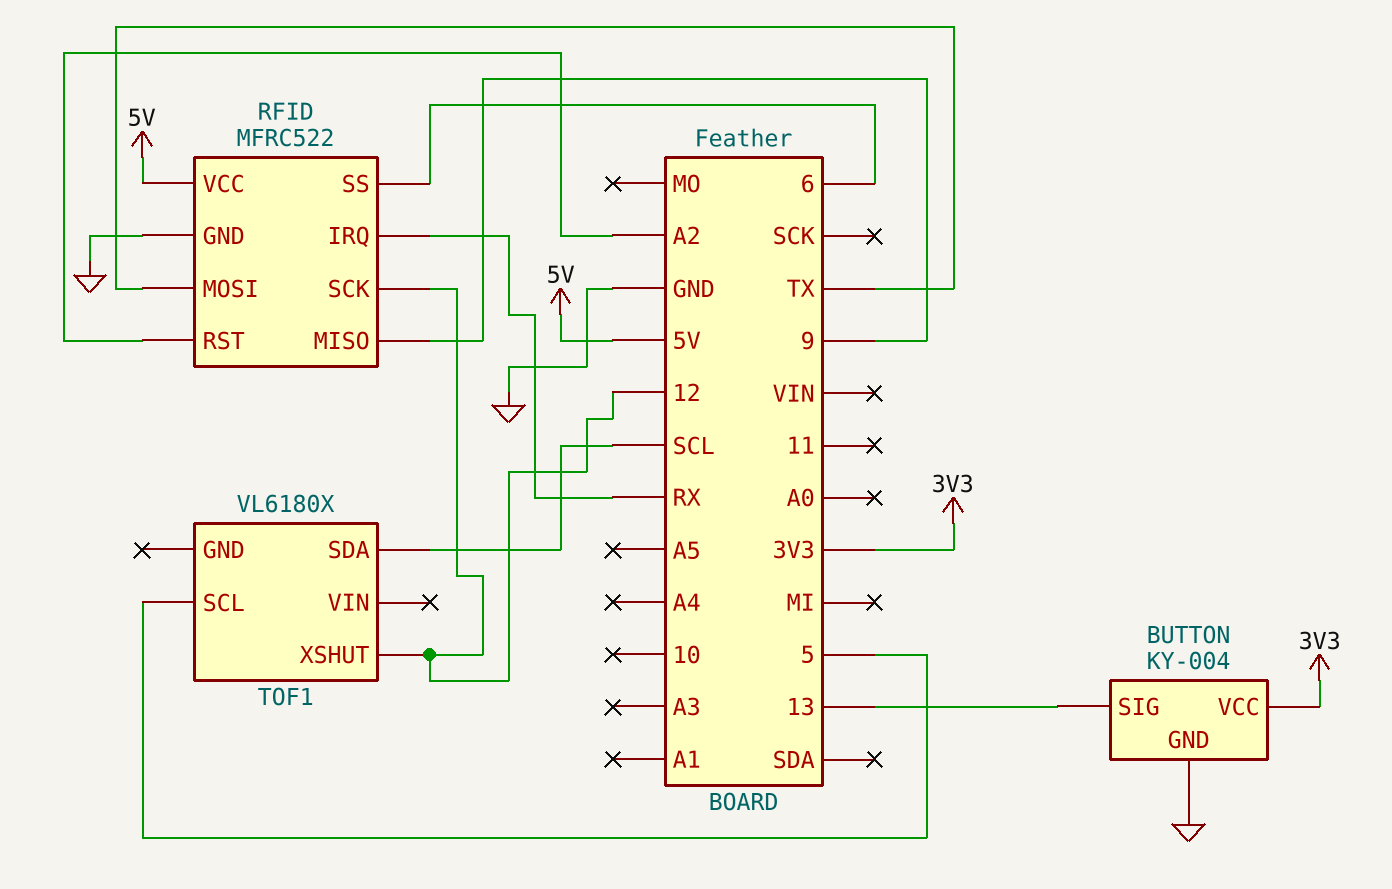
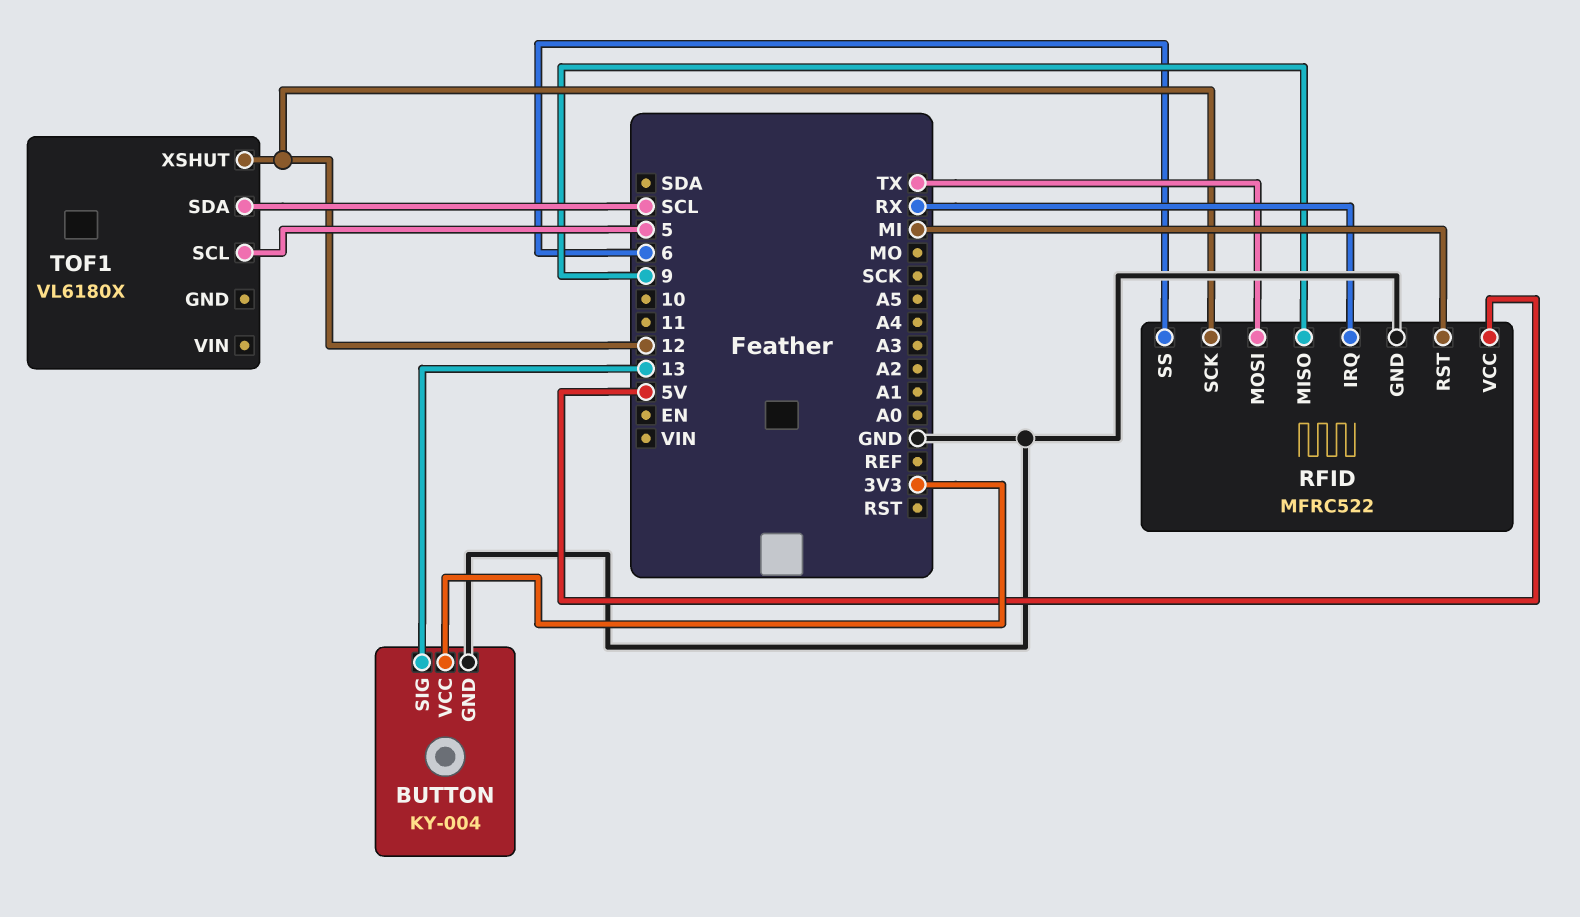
RFID pin RST: A2 -> MI

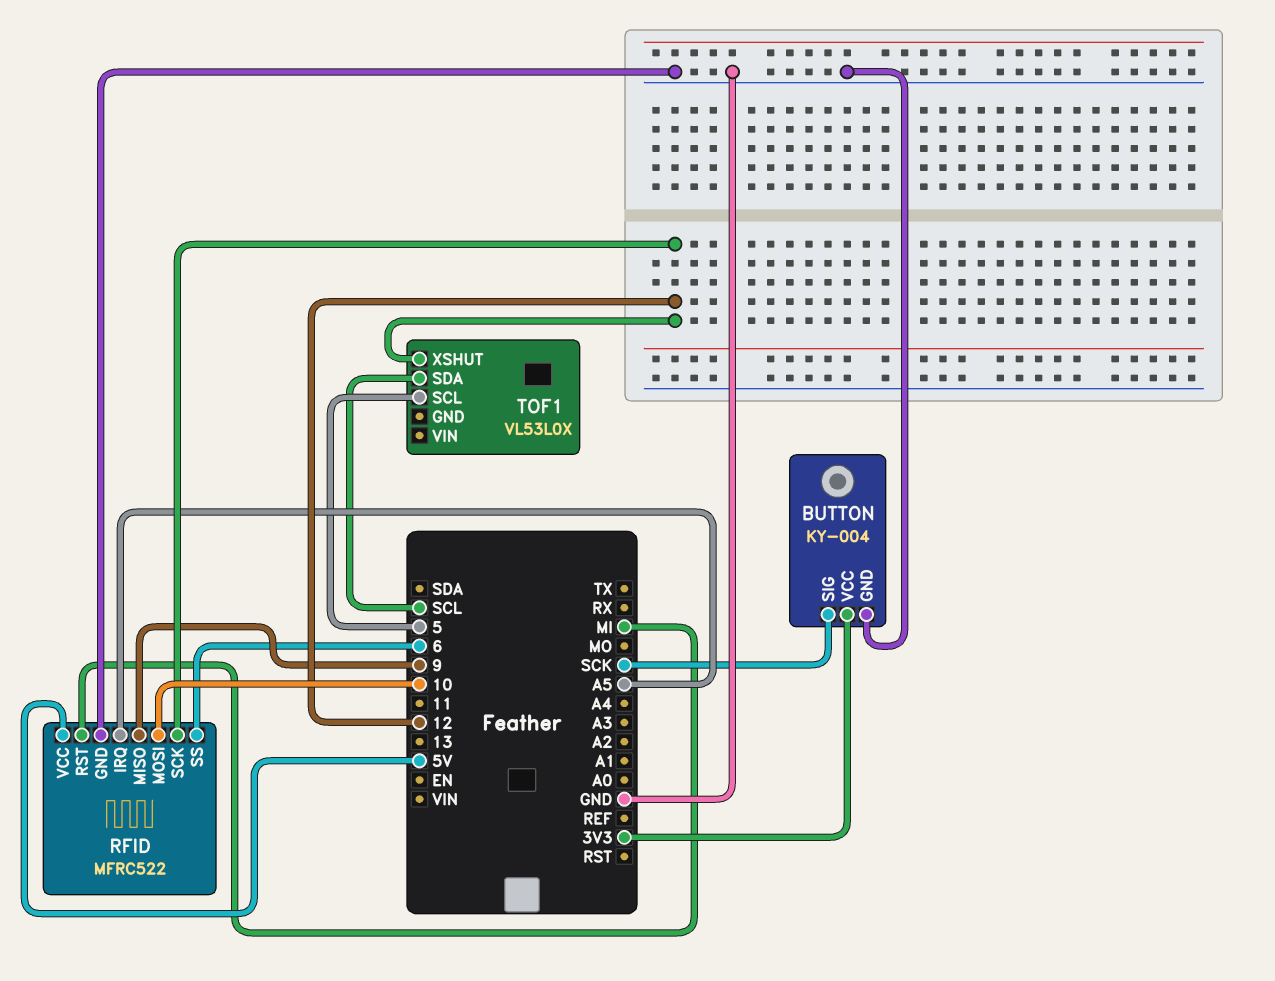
BUTTON pin SIG: 13 -> SCK
RFID pin IRQ: RX -> A5
RFID pin MOSI: TX -> 10
TOF1: VL6180X -> VL53L0X

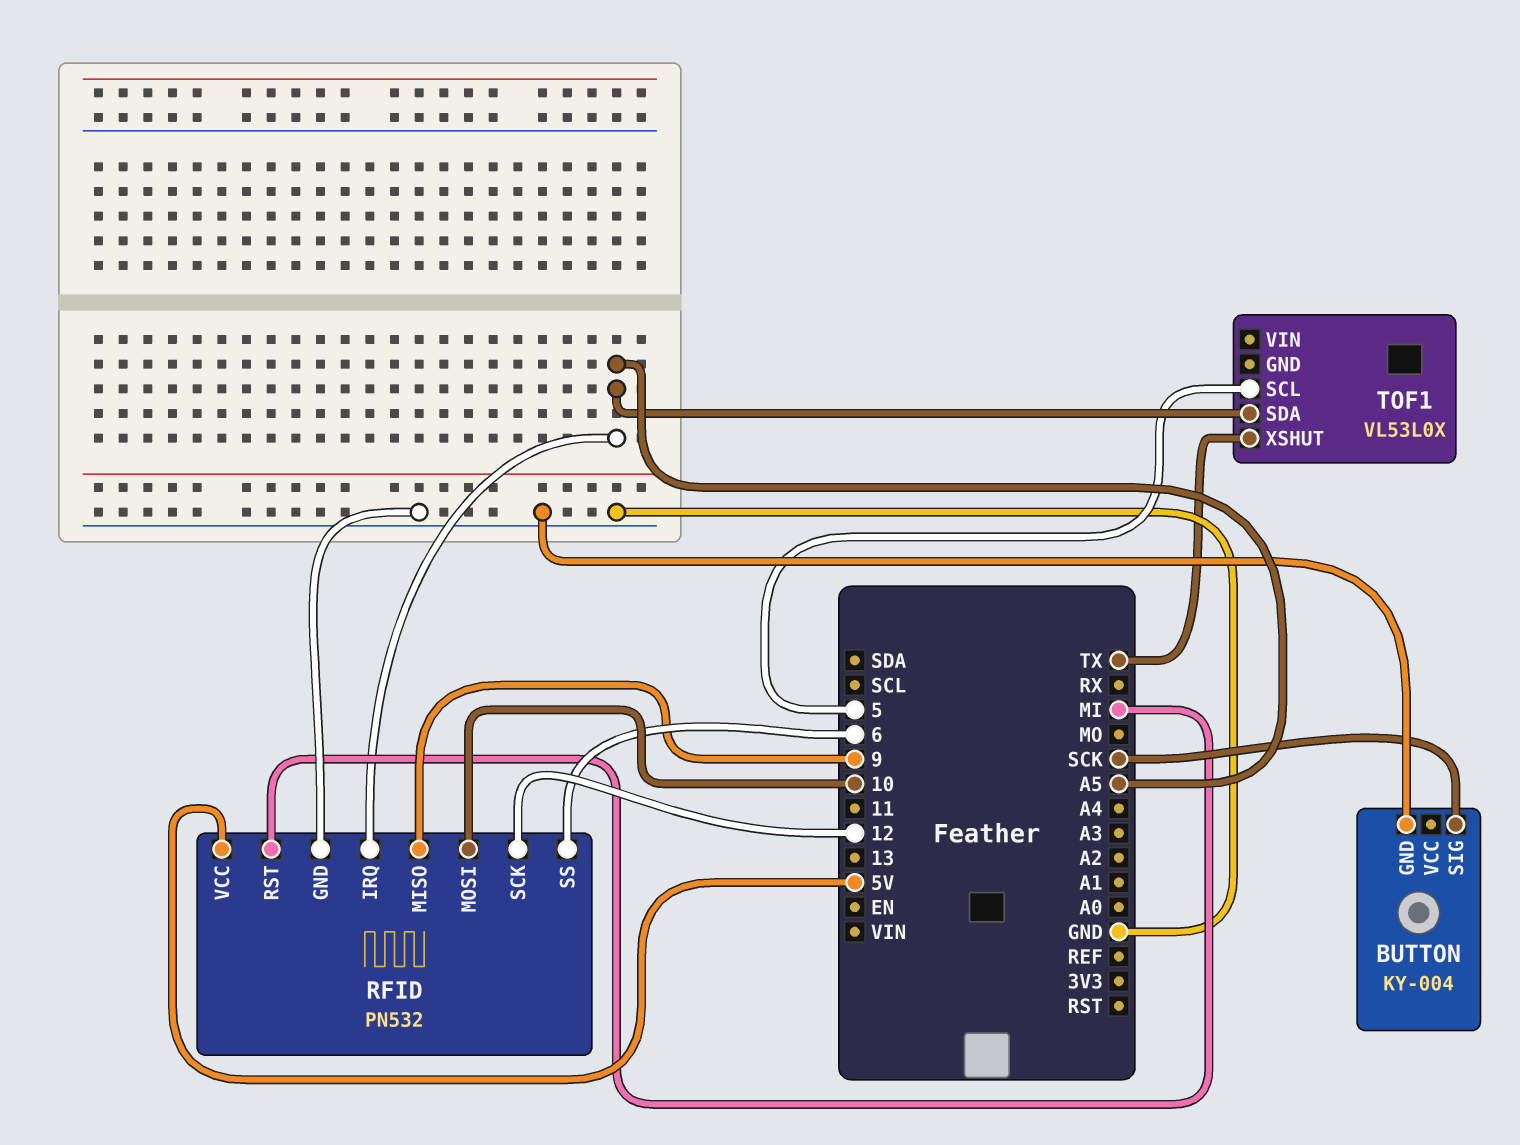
BUTTON pin VCC: 3V3 -> none
RFID: MFRC522 -> PN532
TOF1 pin SDA: SCL -> A5
TOF1 pin XSHUT: 12 -> TX

